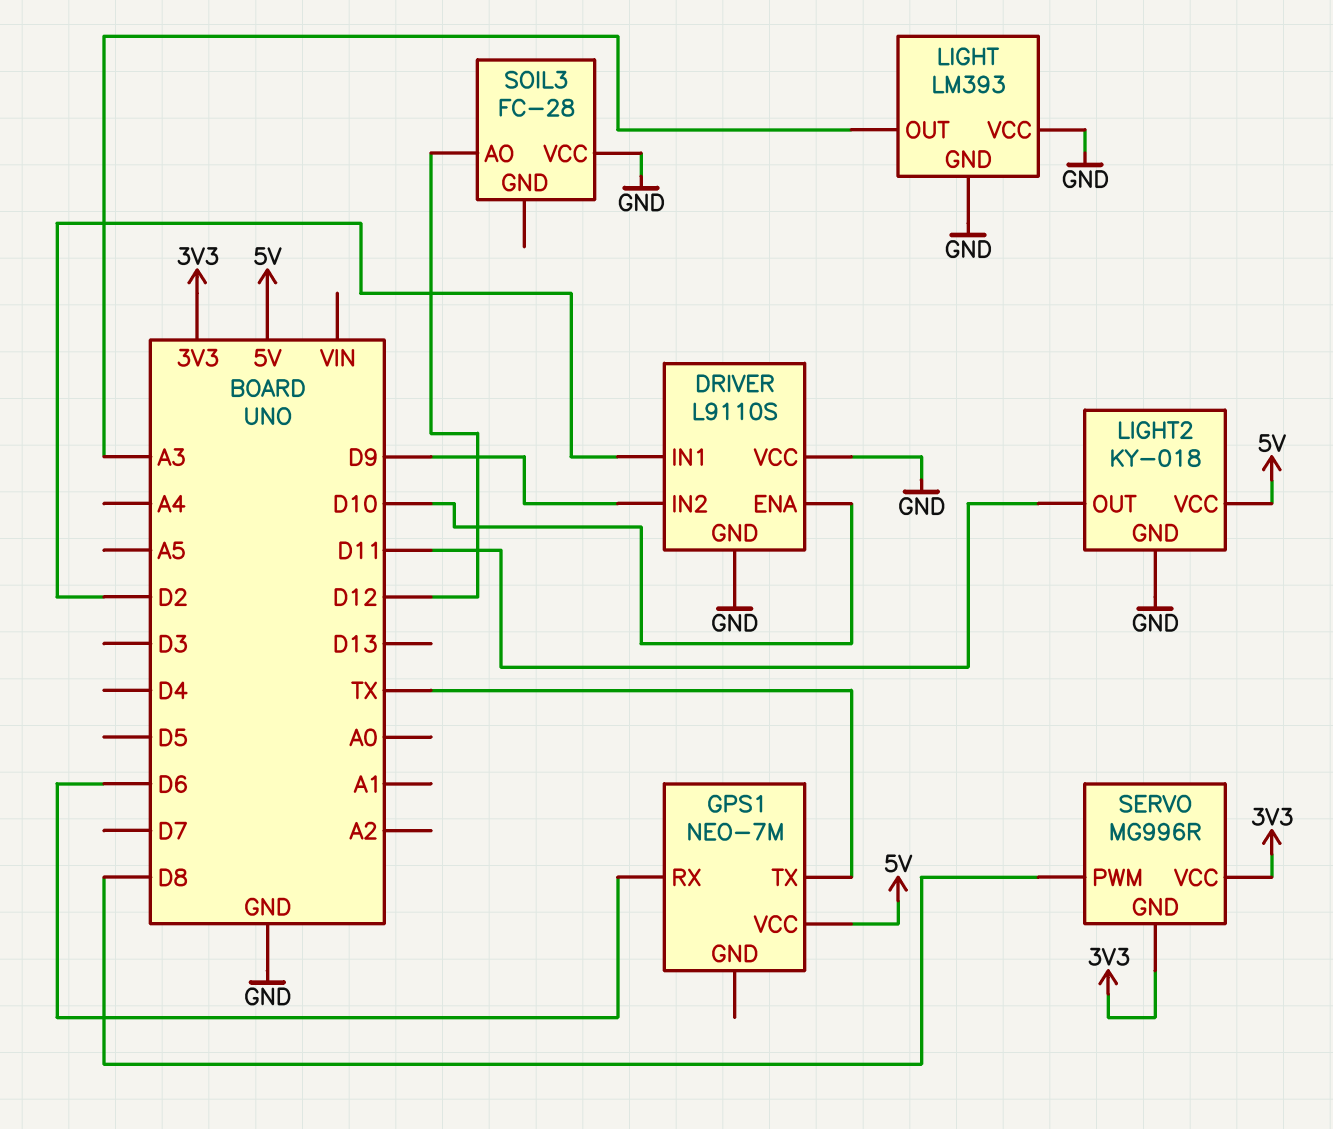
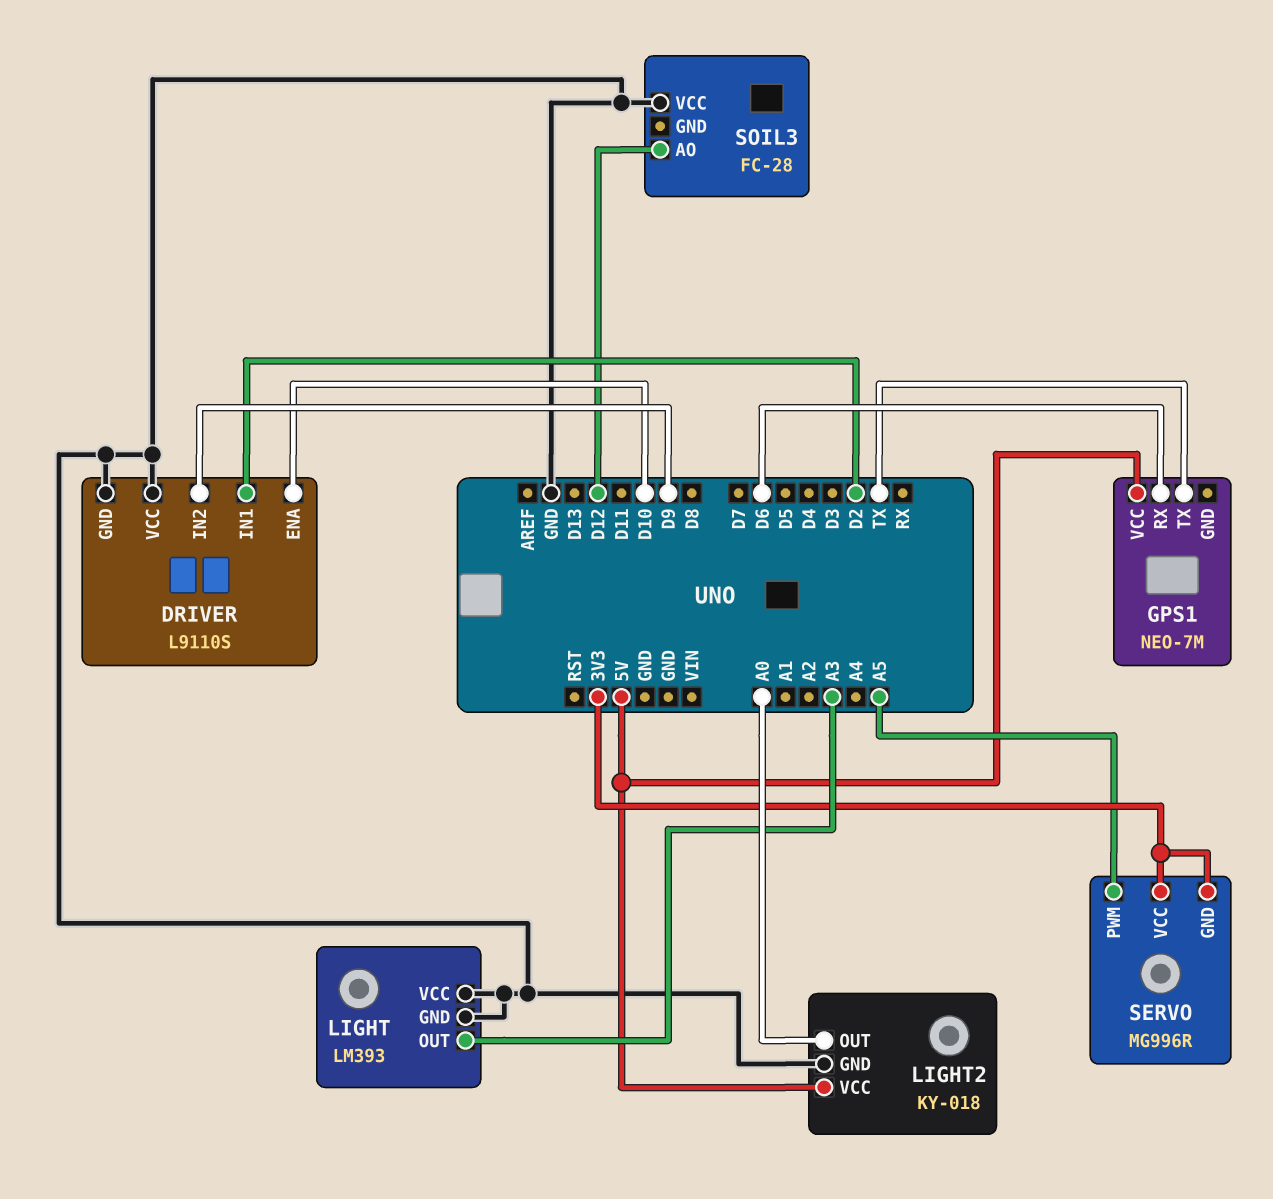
LIGHT2 pin OUT: D11 -> A0
SERVO pin PWM: D8 -> A5

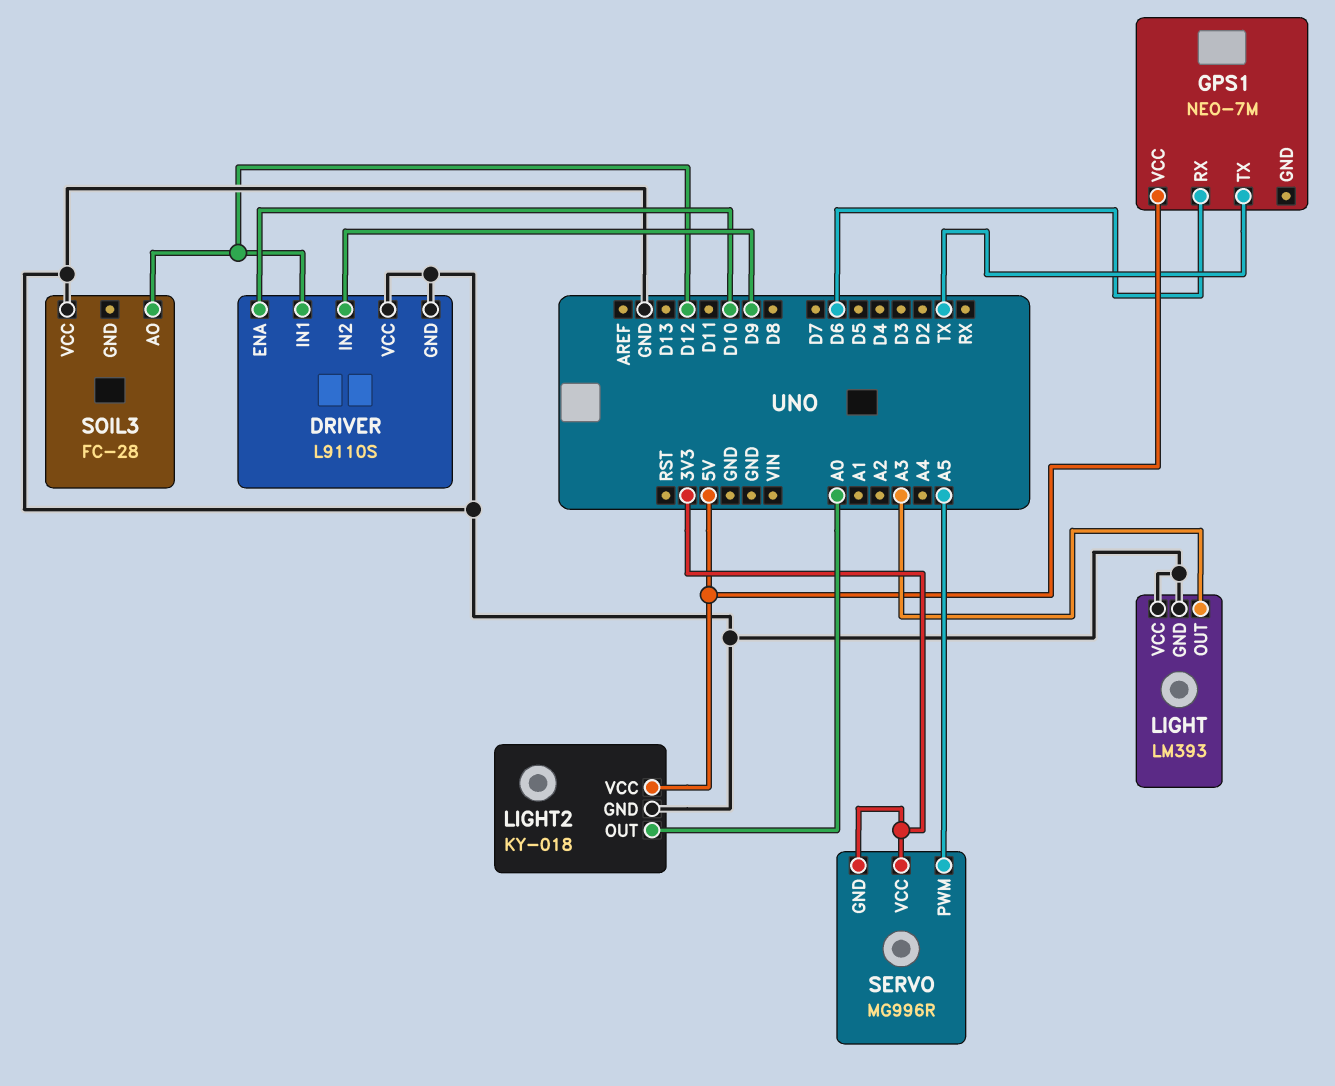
DRIVER pin IN1: D2 -> D12

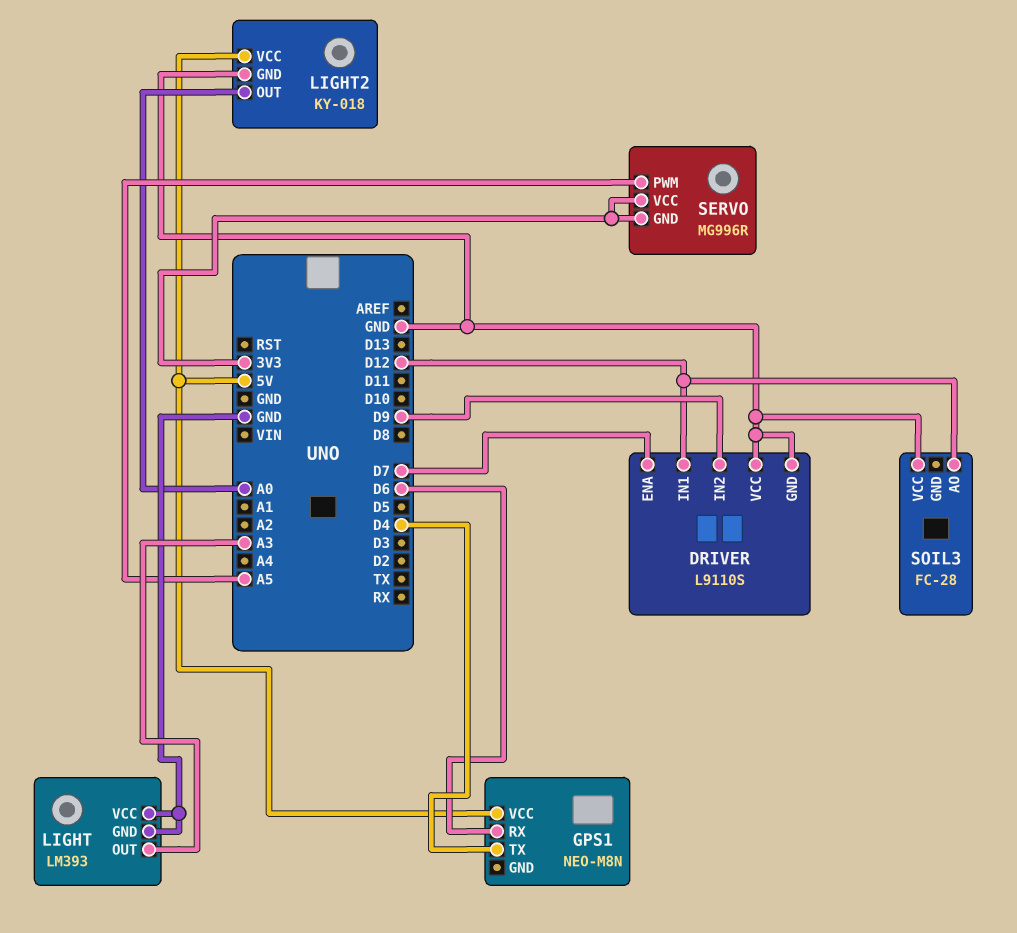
DRIVER pin ENA: D10 -> D7
GPS1: NEO-7M -> NEO-M8N
GPS1 pin TX: TX -> D4

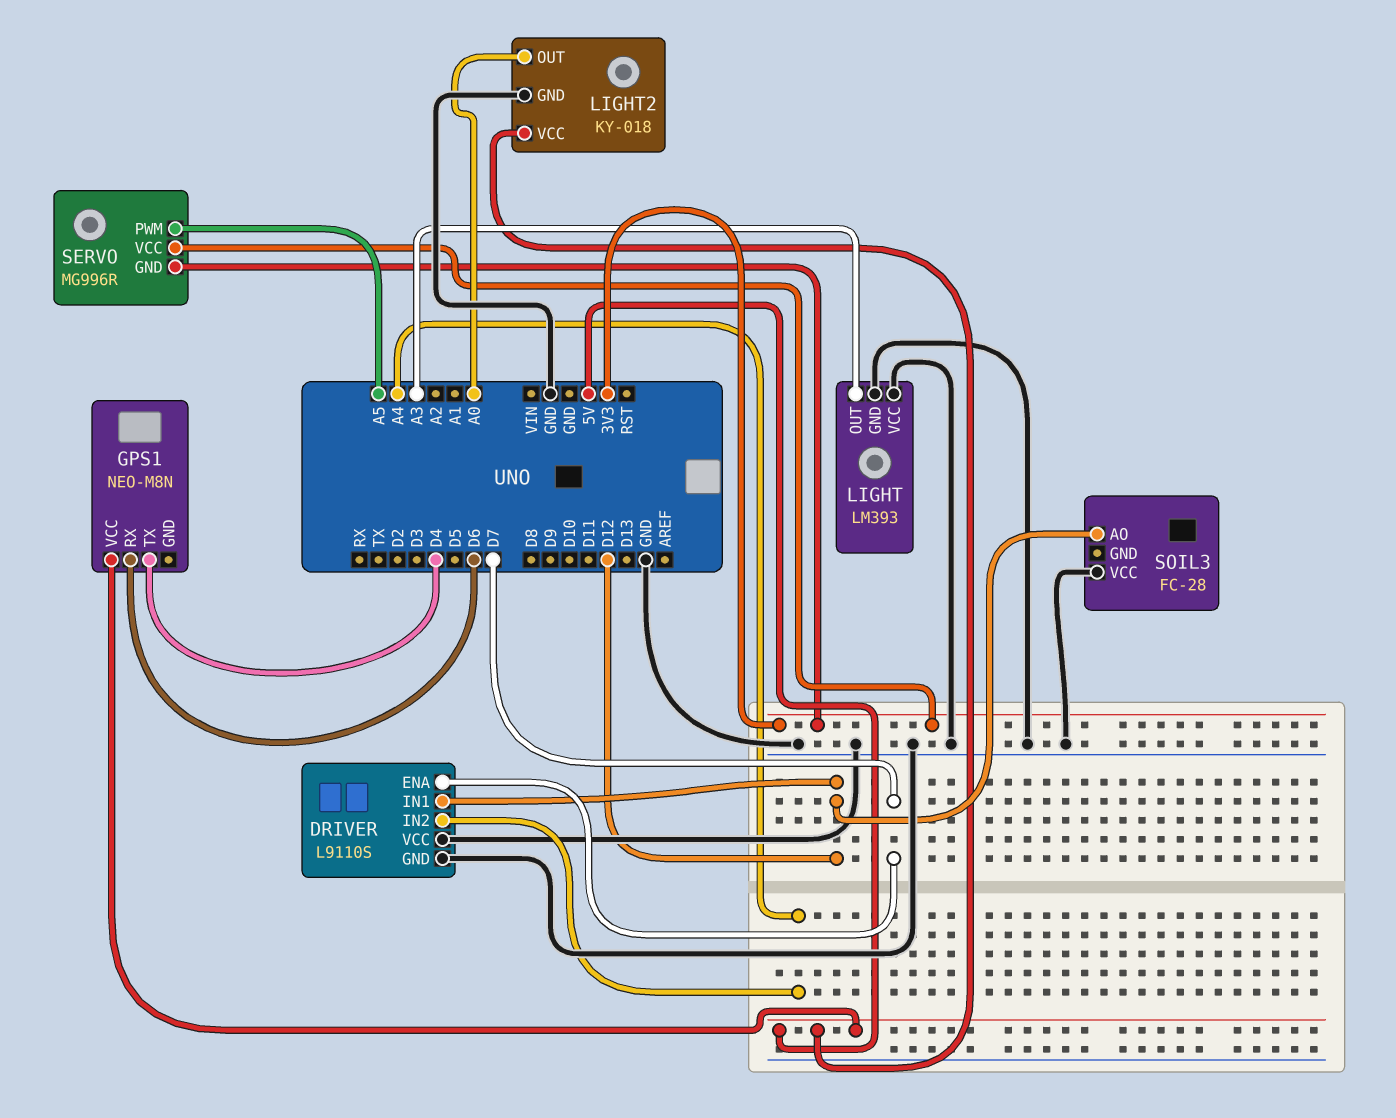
DRIVER pin IN2: D9 -> A4

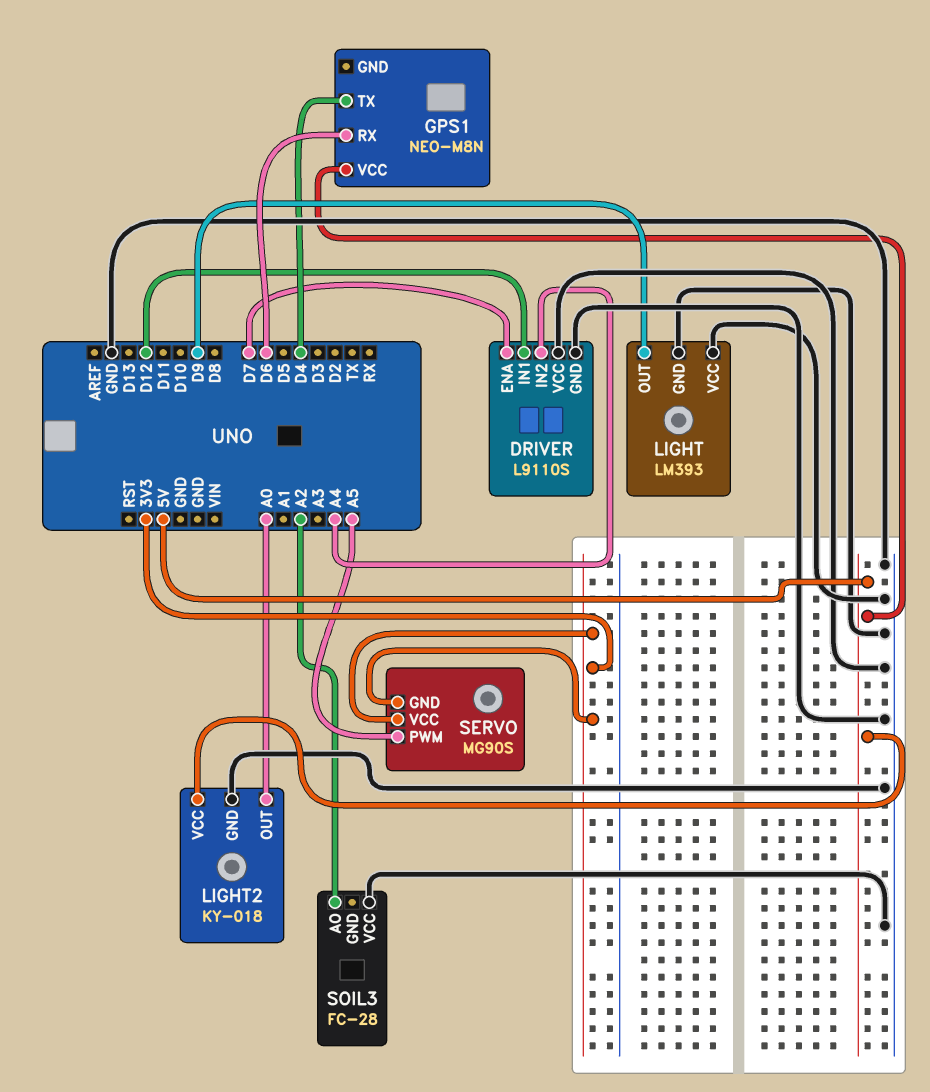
LIGHT pin OUT: A3 -> D9
SERVO: MG996R -> MG90S
SOIL3 pin AO: D12 -> A2

